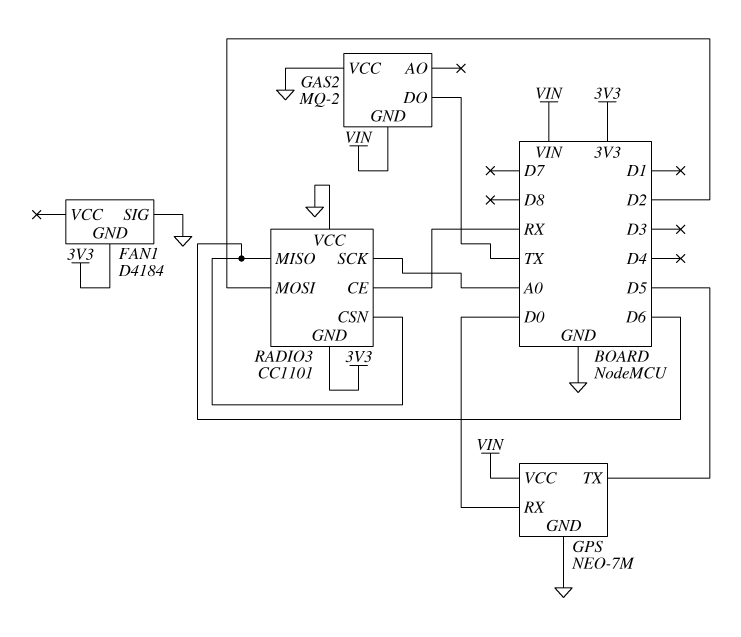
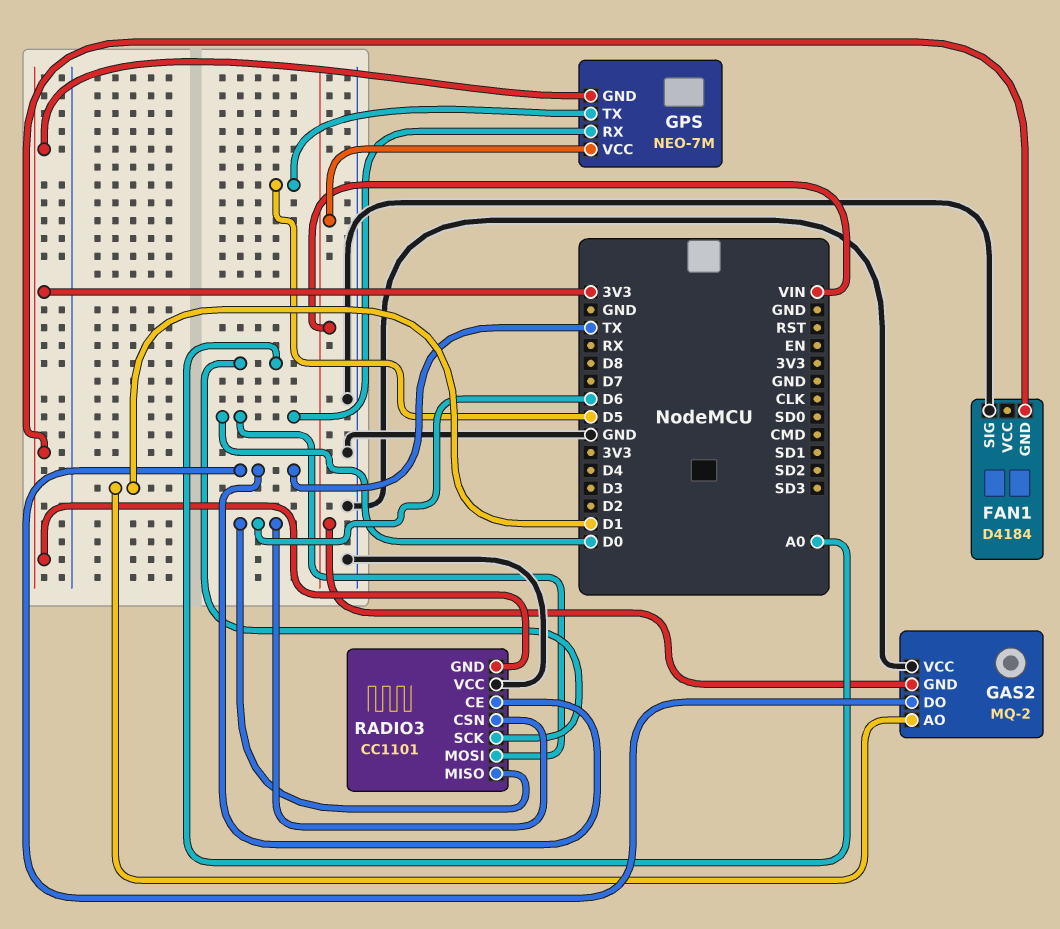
GAS2 pin AO: none -> D1
GPS pin GND: GND -> 3V3
RADIO3 pin CE: RX -> TX
RADIO3 pin MOSI: D2 -> D0

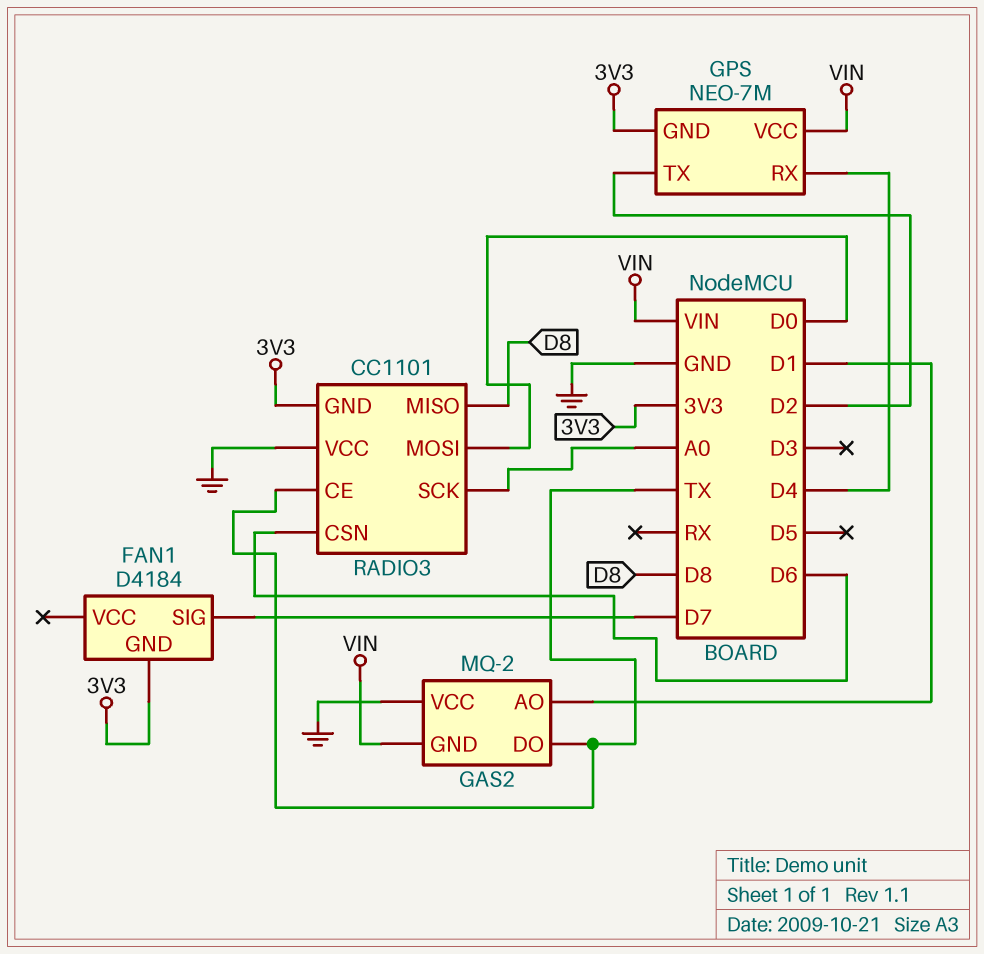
FAN1 pin SIG: GND -> D7
GPS pin RX: D0 -> D4
GPS pin TX: D5 -> D2
RADIO3 pin MISO: D6 -> D8

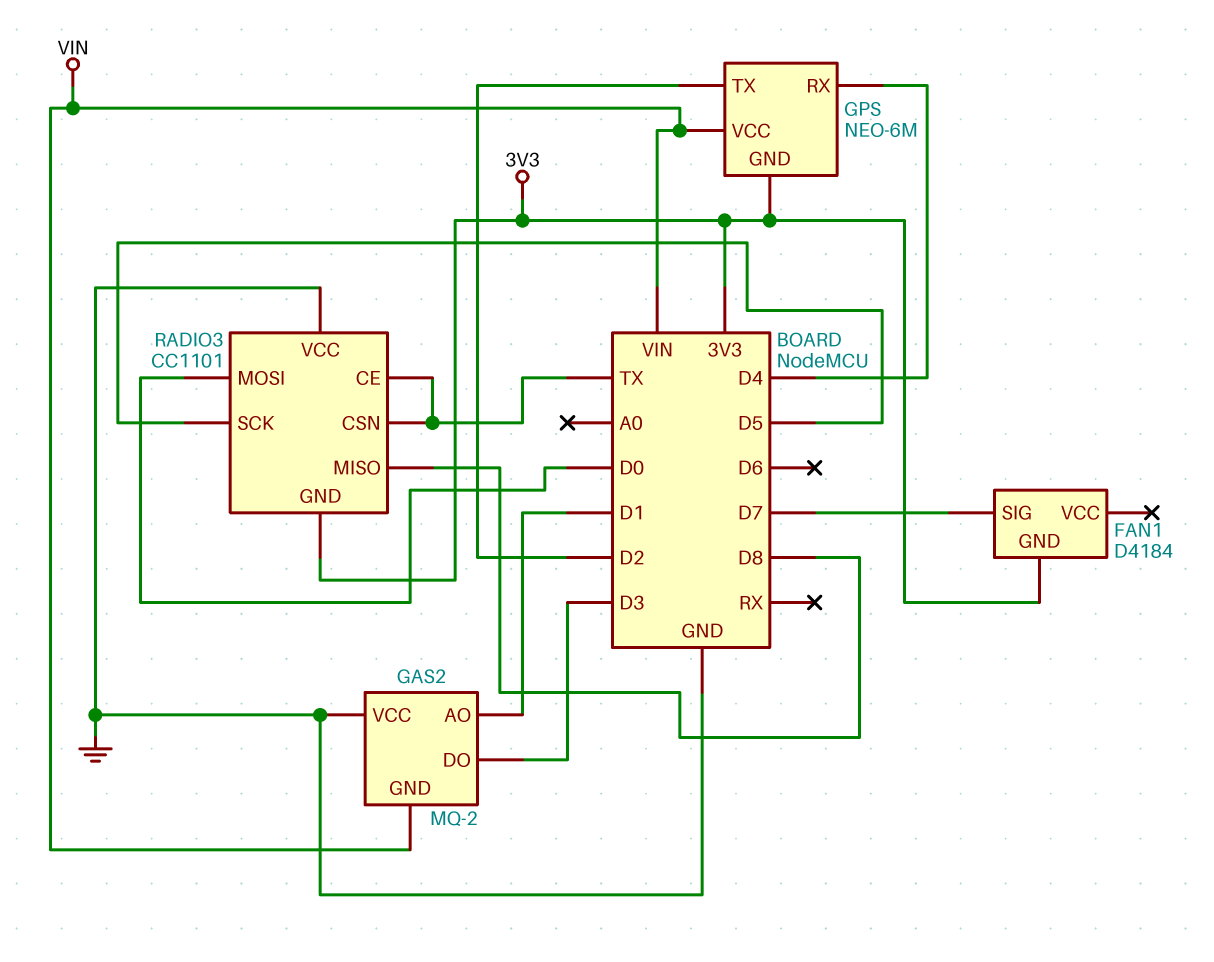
GAS2 pin DO: TX -> D3
GPS: NEO-7M -> NEO-6M
RADIO3 pin CSN: D6 -> TX
RADIO3 pin SCK: A0 -> D5

